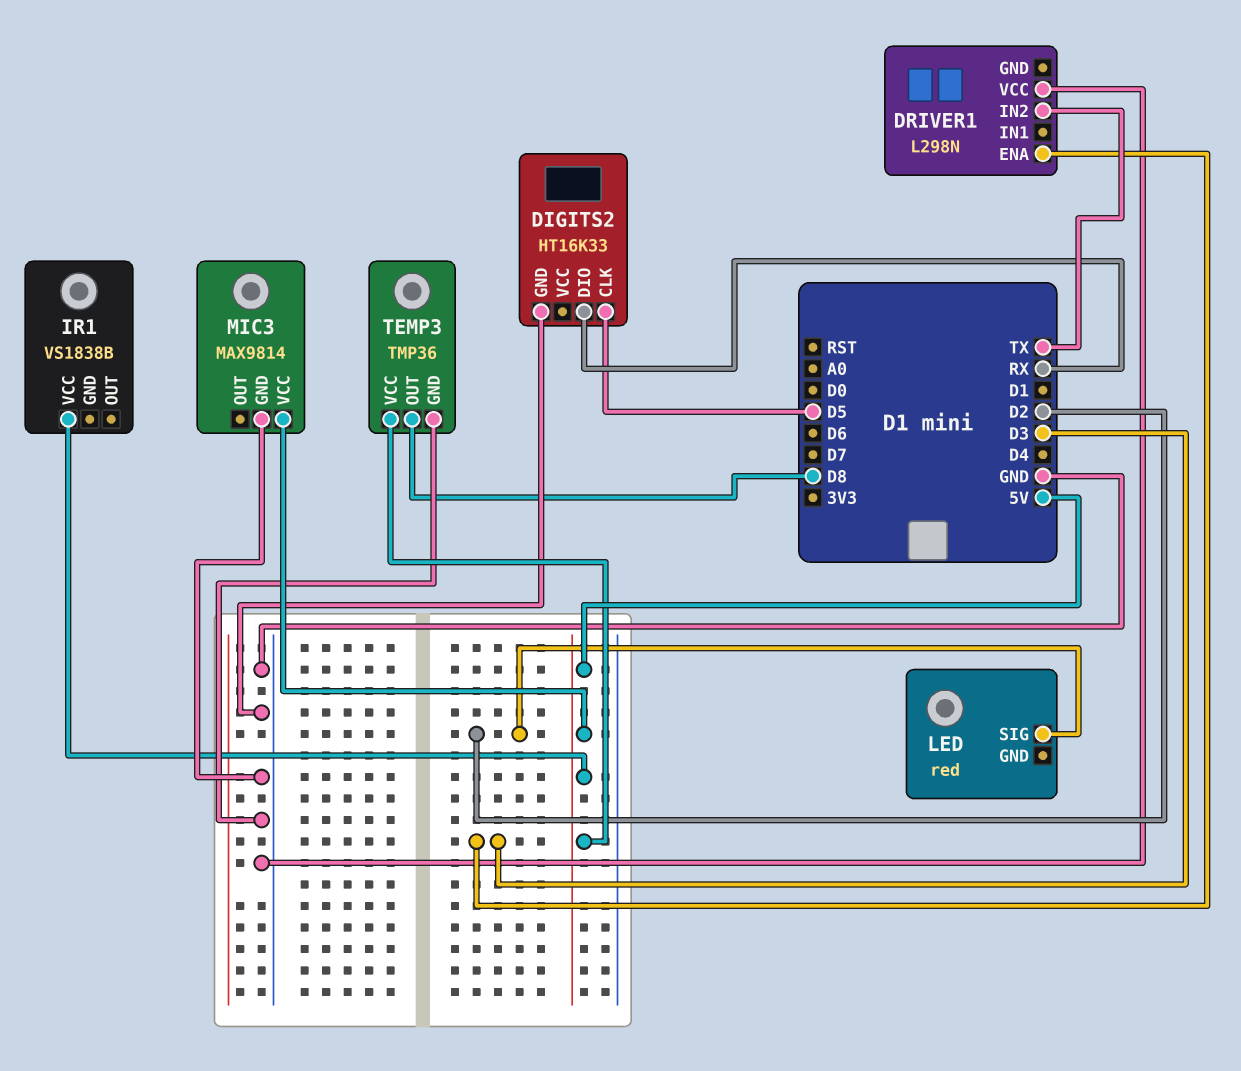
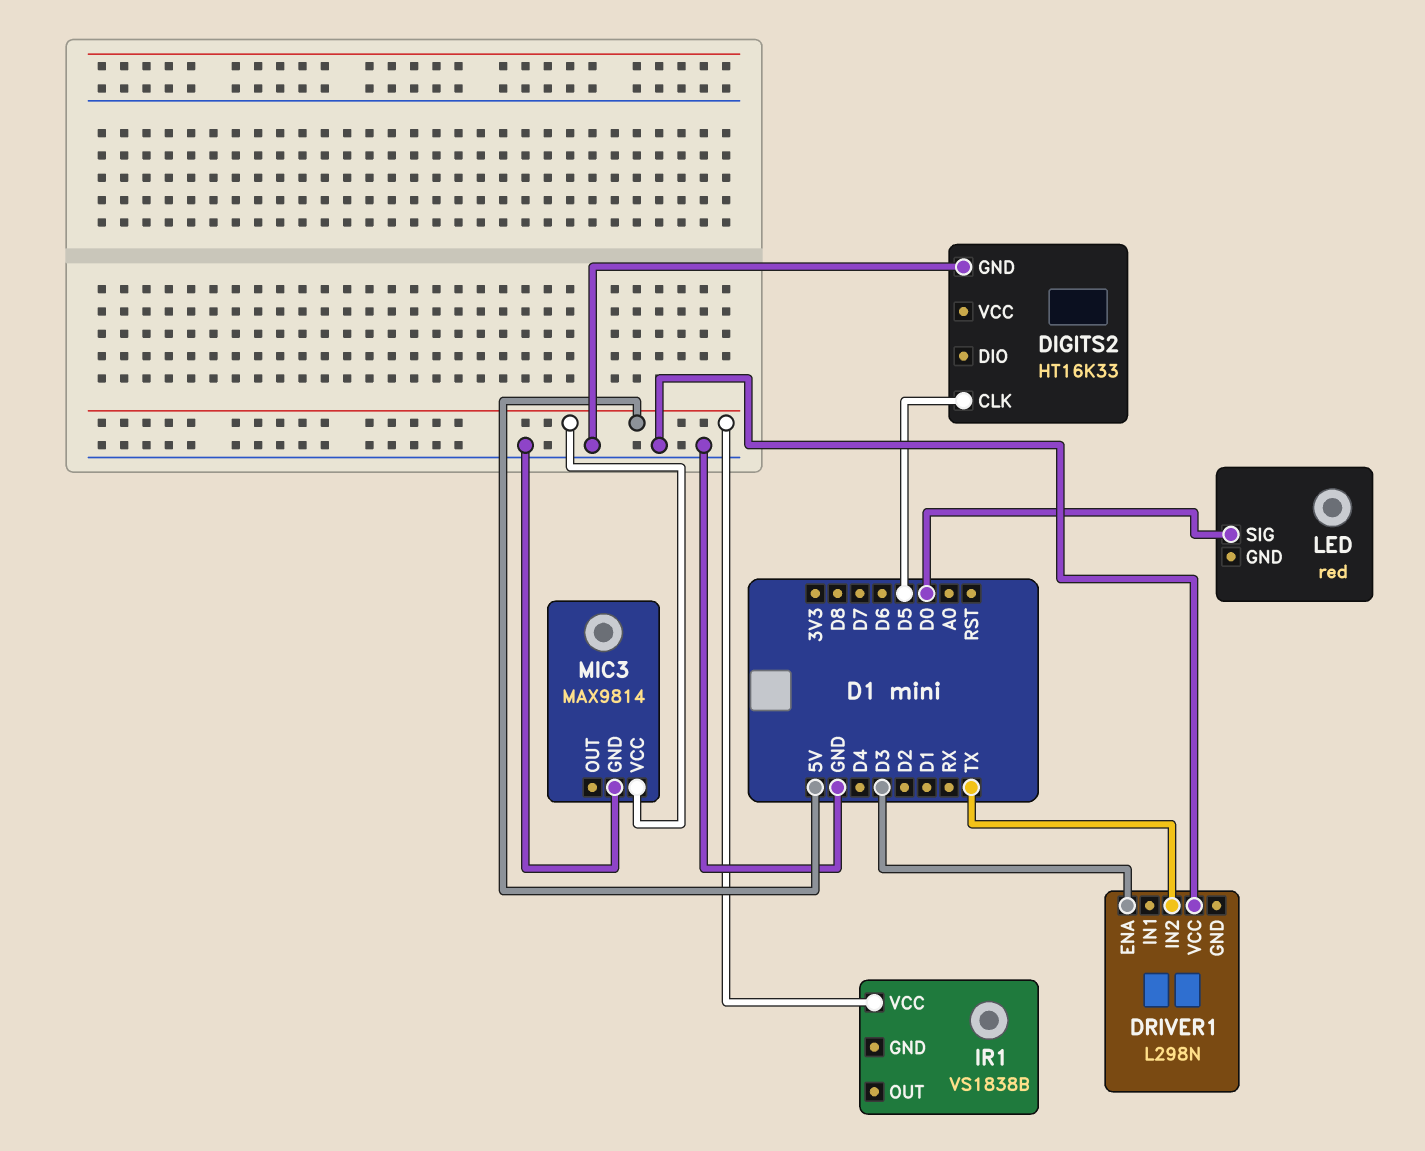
DIGITS2 pin DIO: RX -> none
LED pin SIG: D2 -> D0
TEMP3: TMP36 -> none
TEMP3 pin GND: GND -> none
TEMP3 pin OUT: D8 -> none
TEMP3 pin VCC: 5V -> none

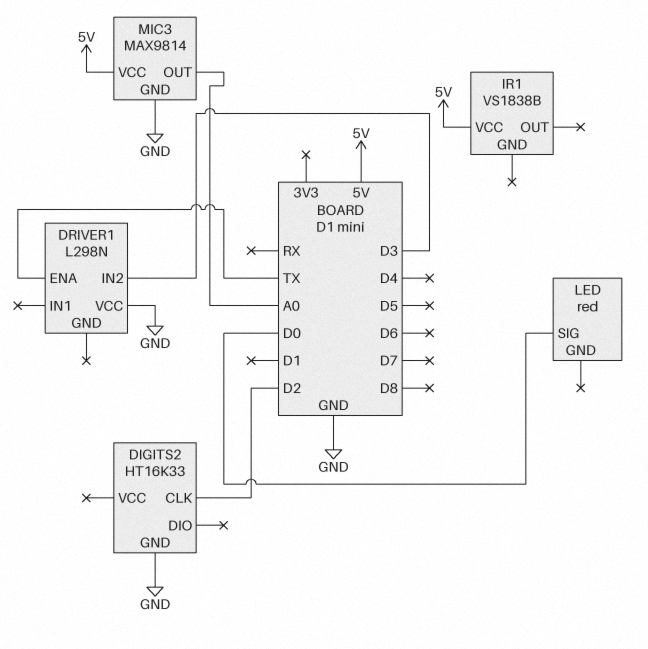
DIGITS2 pin CLK: D5 -> D2
DRIVER1 pin ENA: D3 -> TX
DRIVER1 pin IN2: TX -> D3
MIC3 pin OUT: none -> A0

